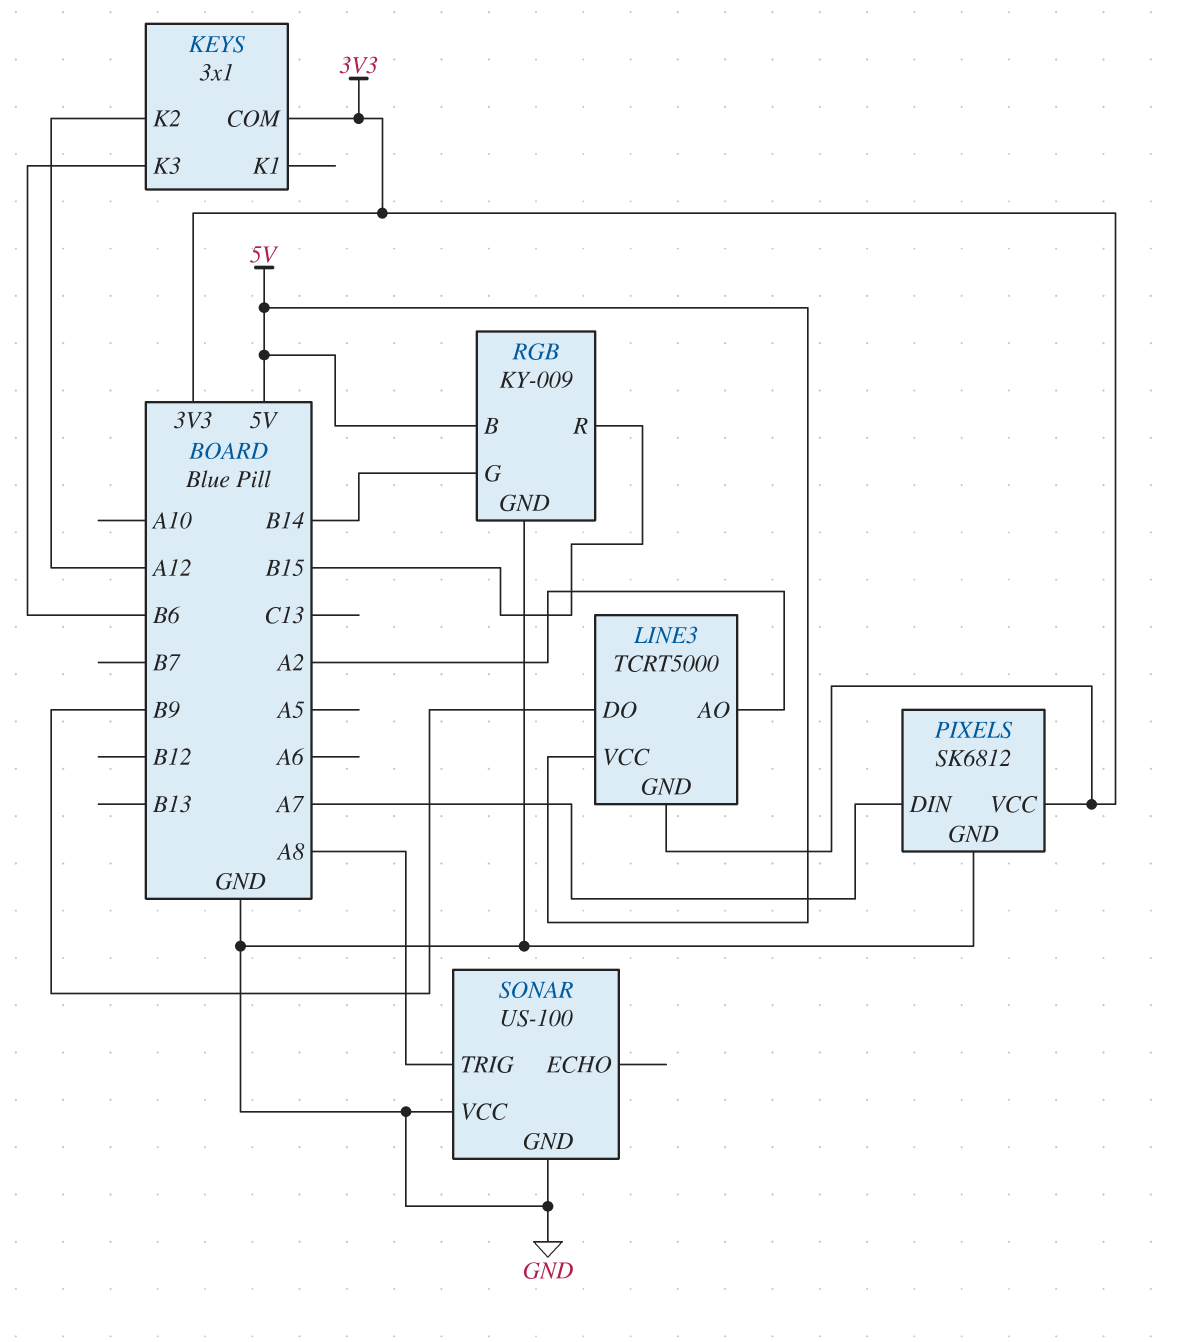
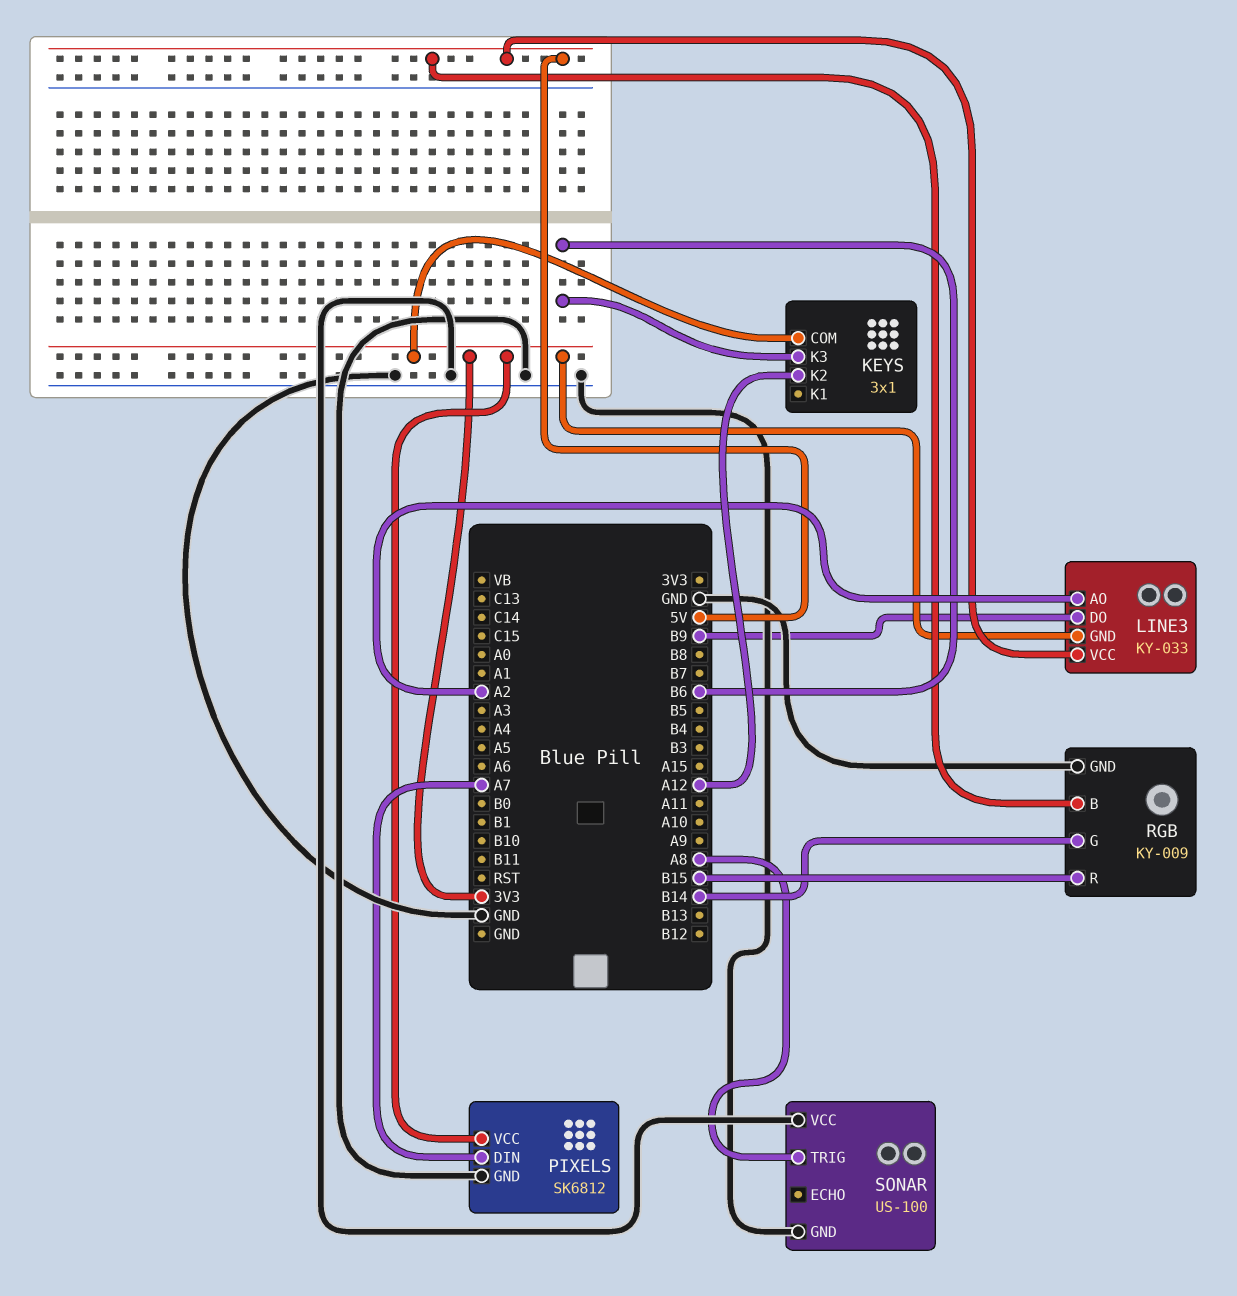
LINE3: TCRT5000 -> KY-033

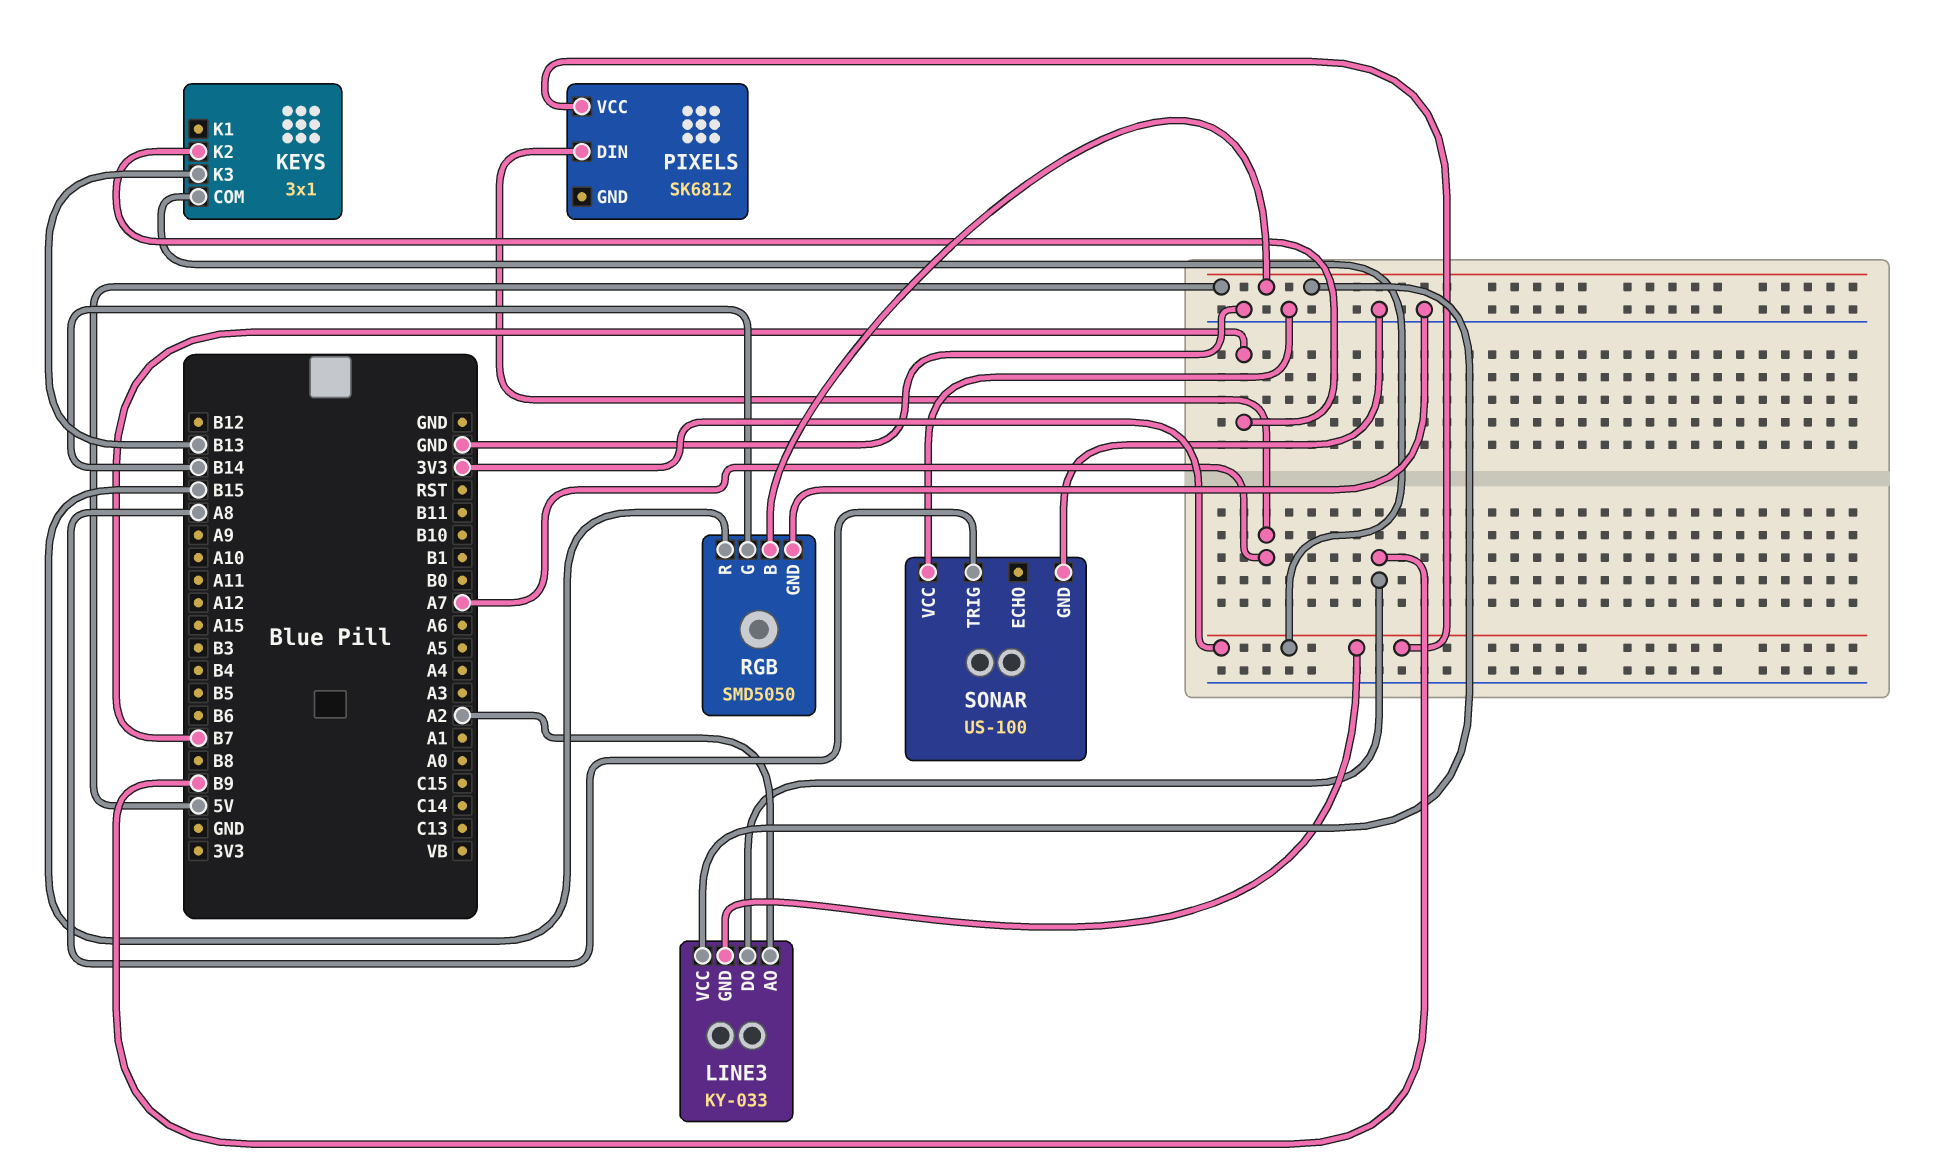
KEYS pin K2: A12 -> B7
KEYS pin K3: B6 -> B13
PIXELS pin GND: GND -> none
RGB: KY-009 -> SMD5050

